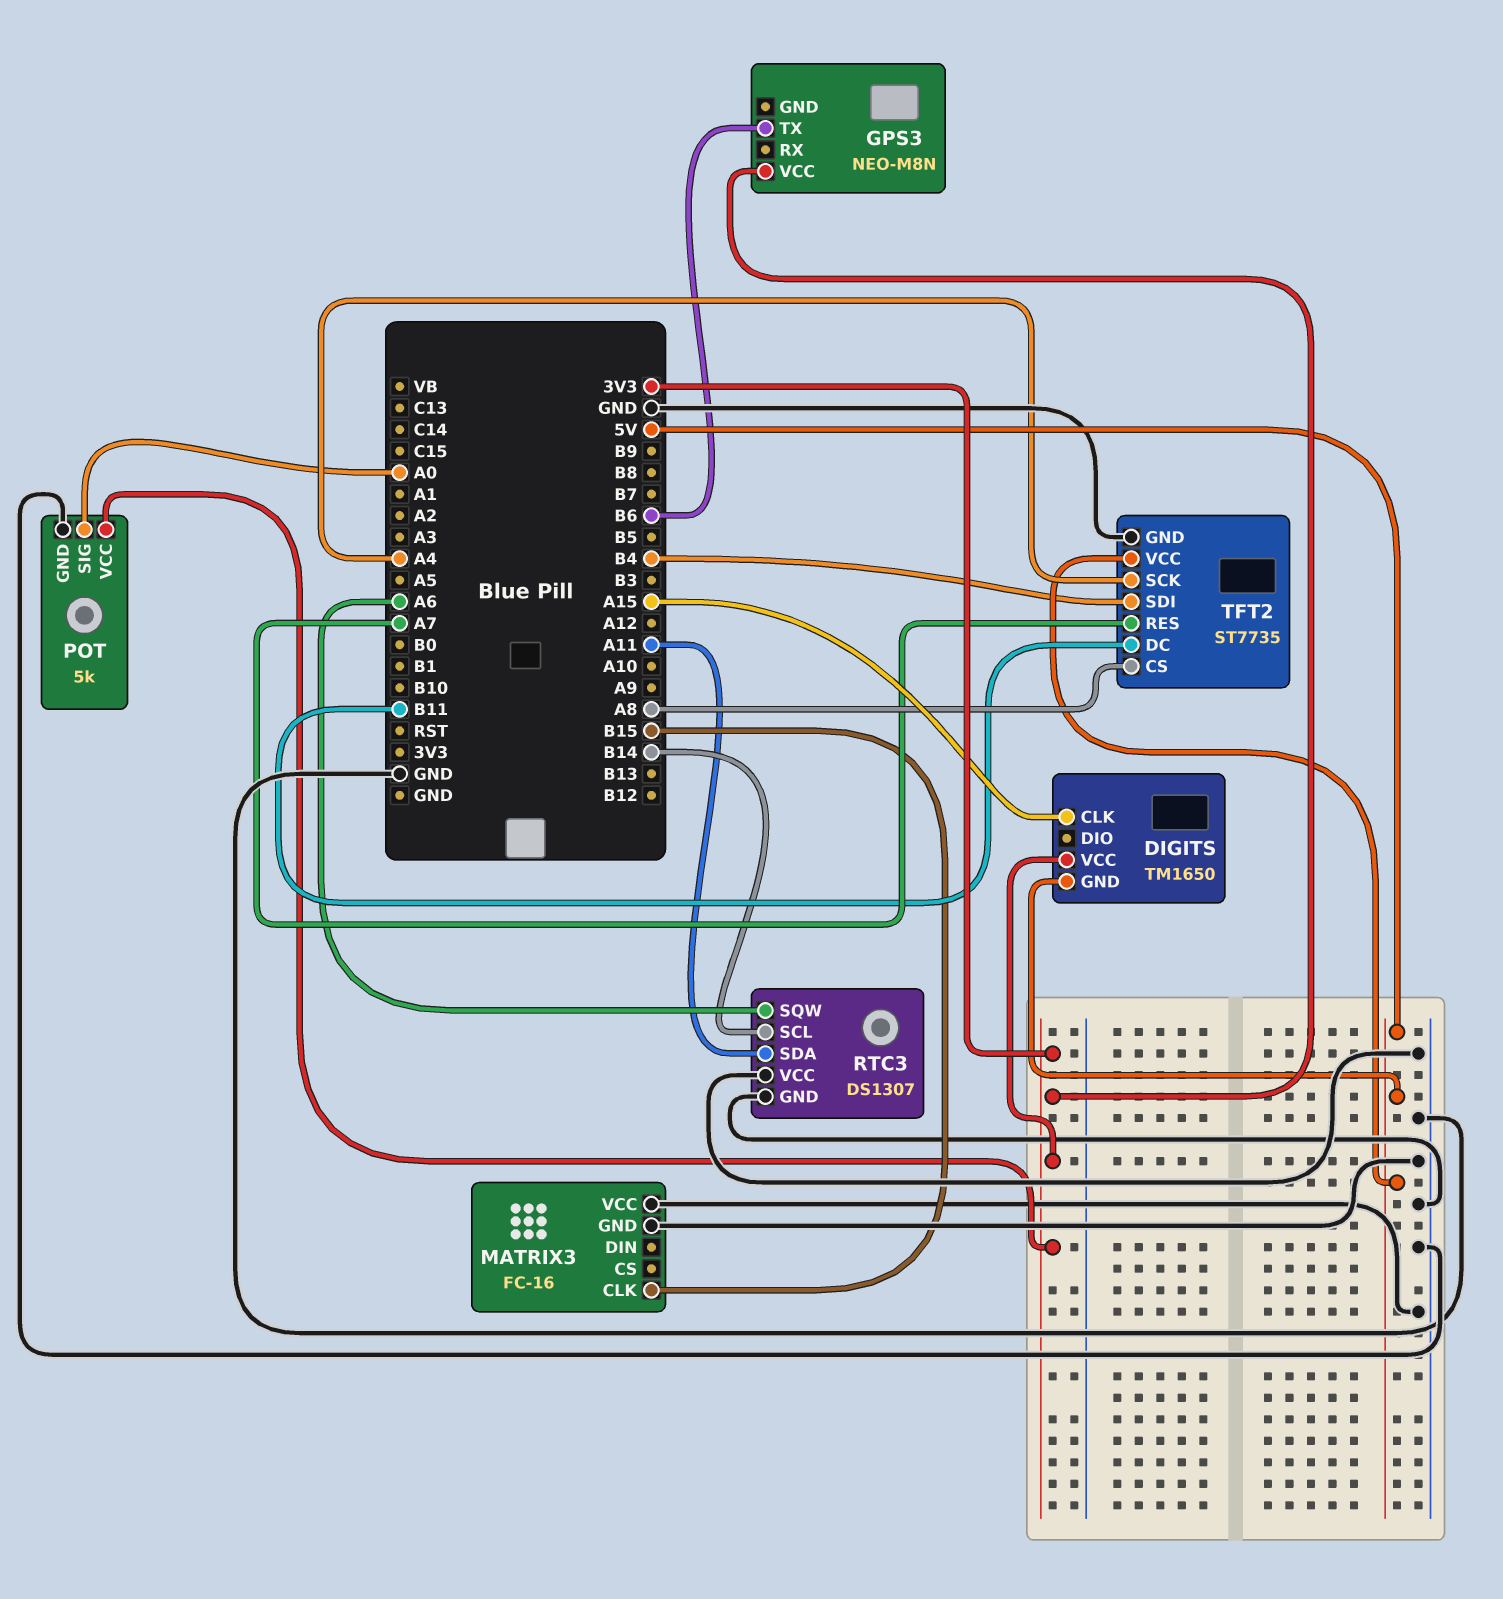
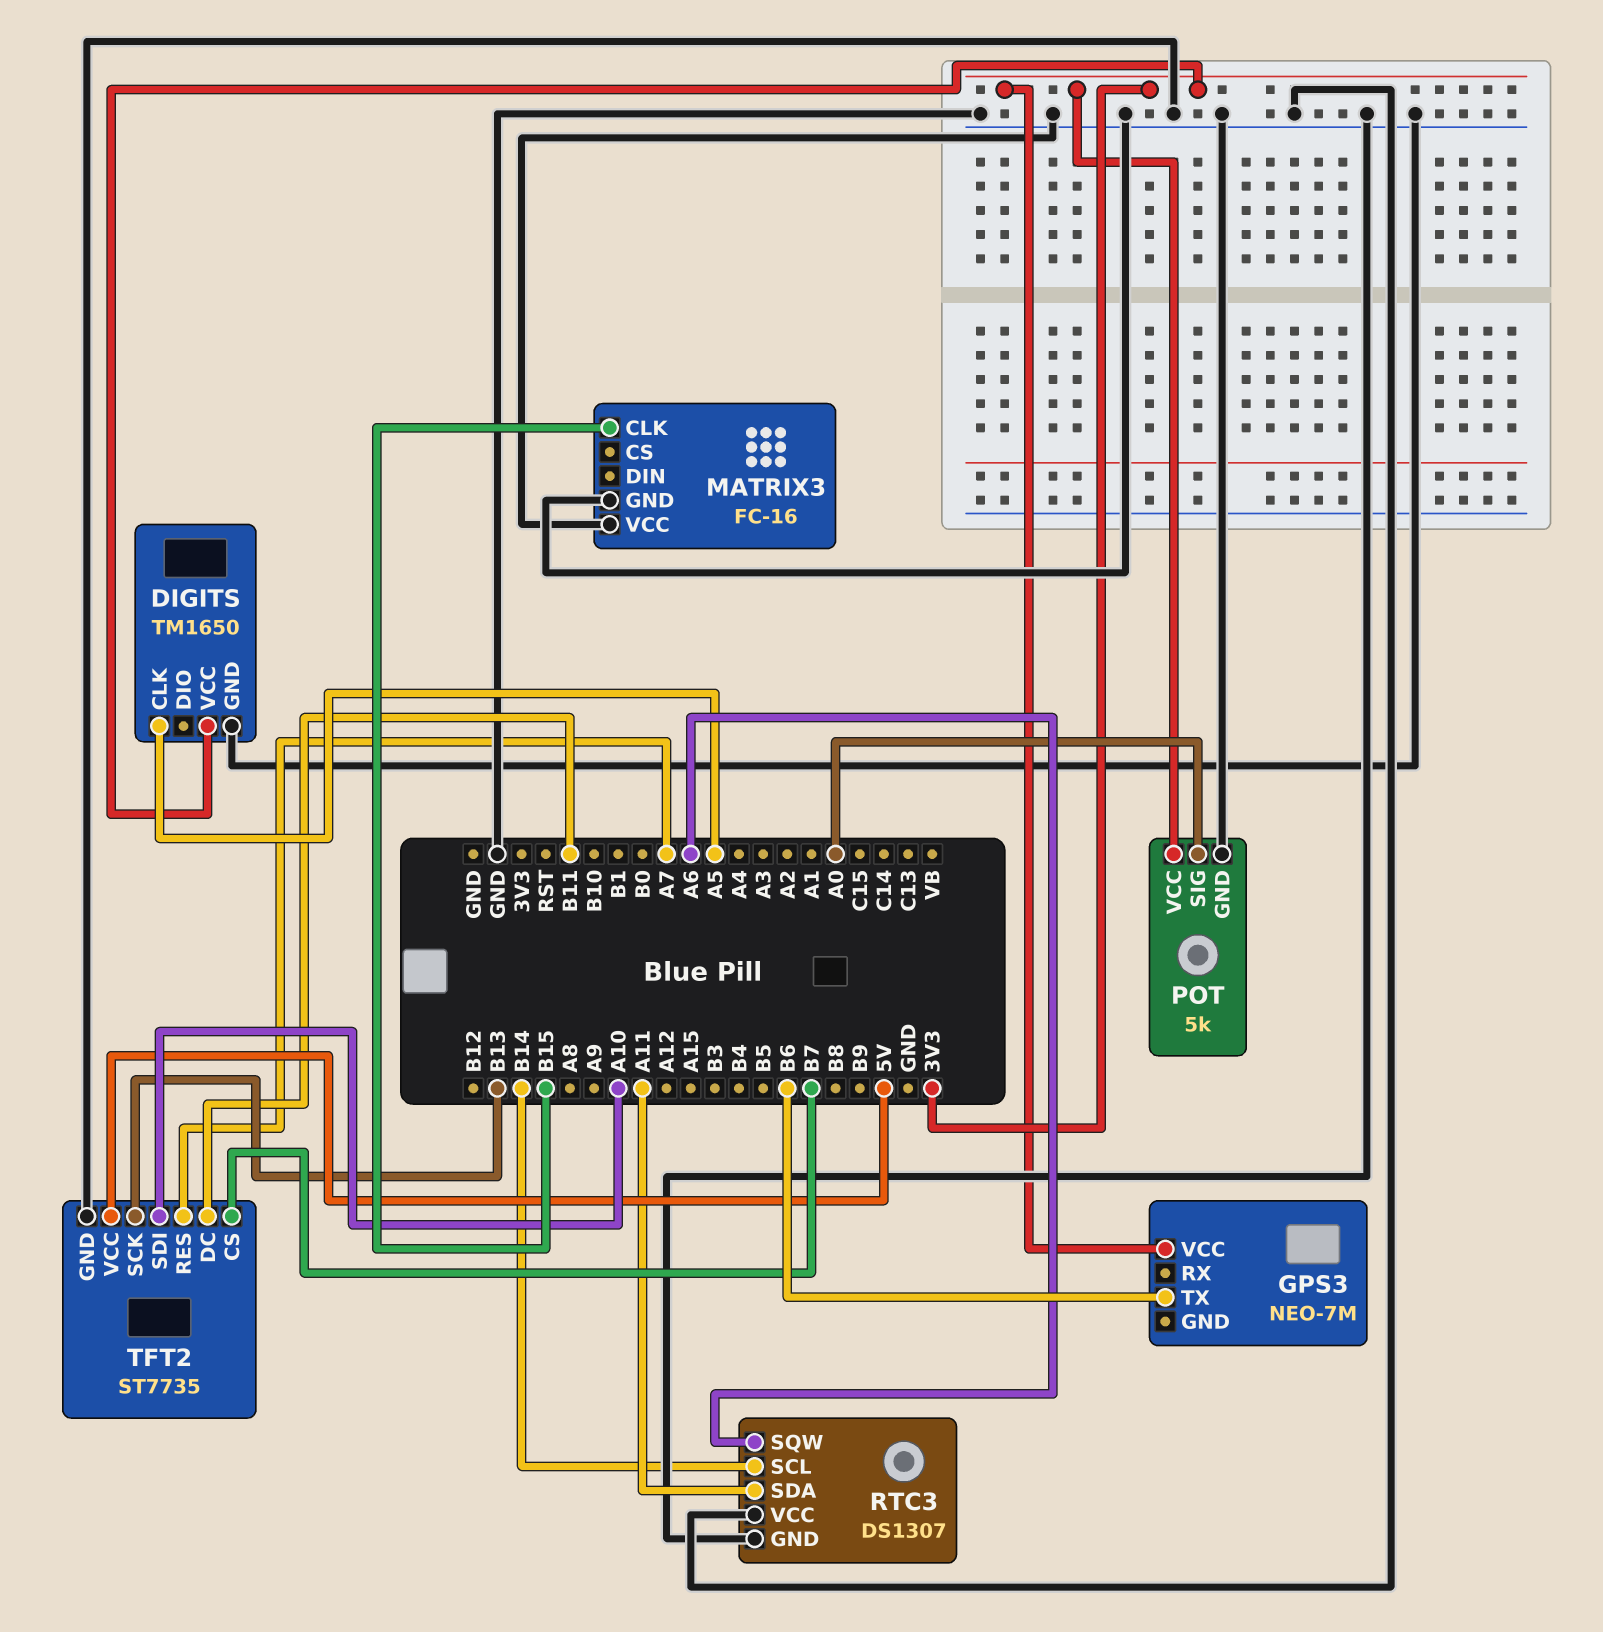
DIGITS pin CLK: A15 -> A5
DIGITS pin GND: 5V -> GND
GPS3: NEO-M8N -> NEO-7M
TFT2 pin CS: A8 -> B7
TFT2 pin SCK: A4 -> B13
TFT2 pin SDI: B4 -> A10

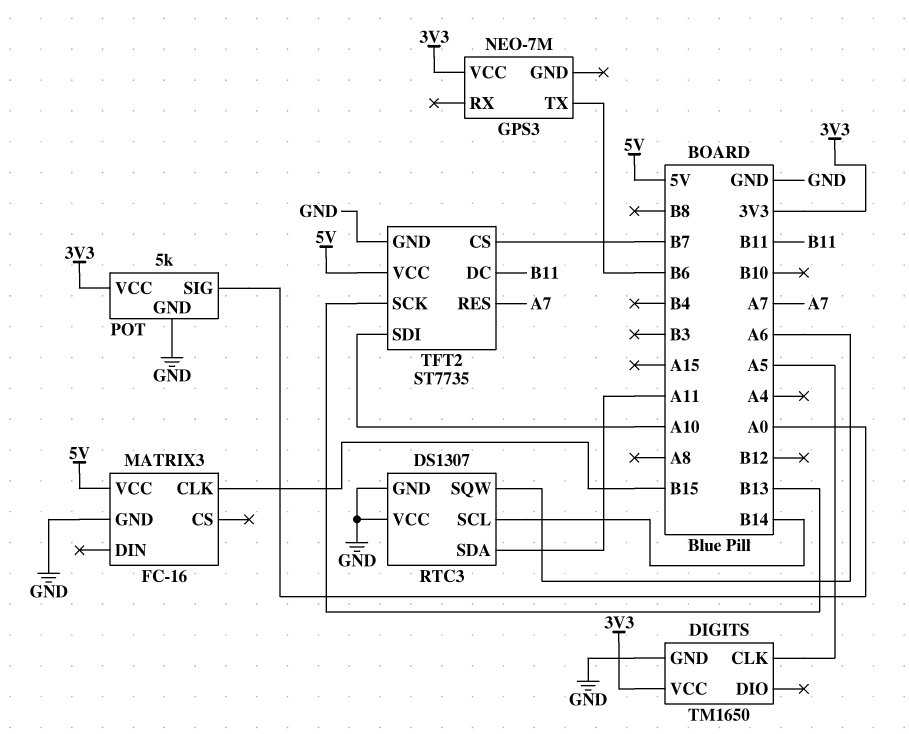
MATRIX3 pin VCC: GND -> 5V

